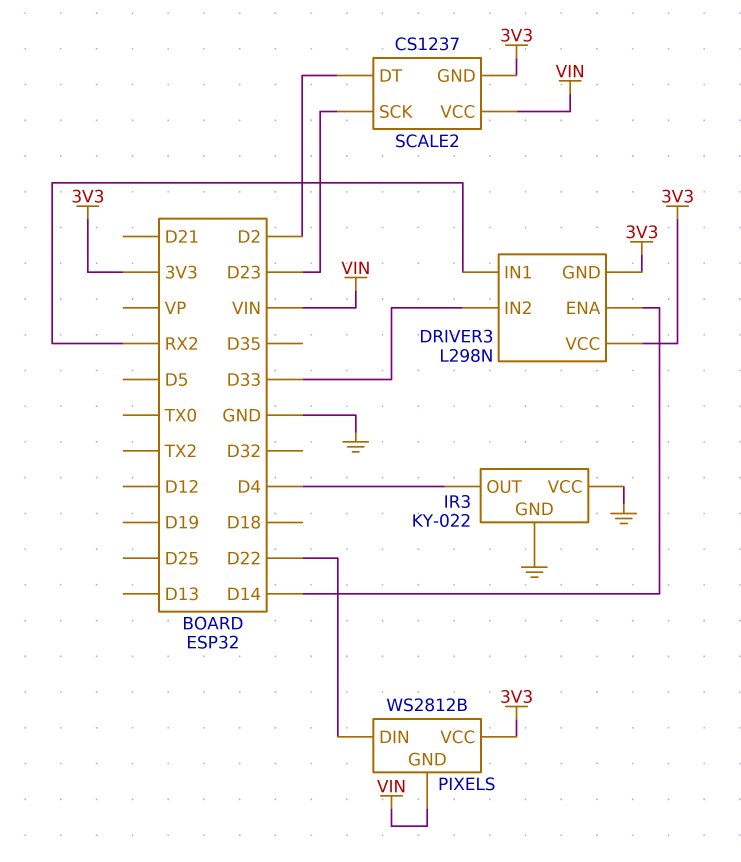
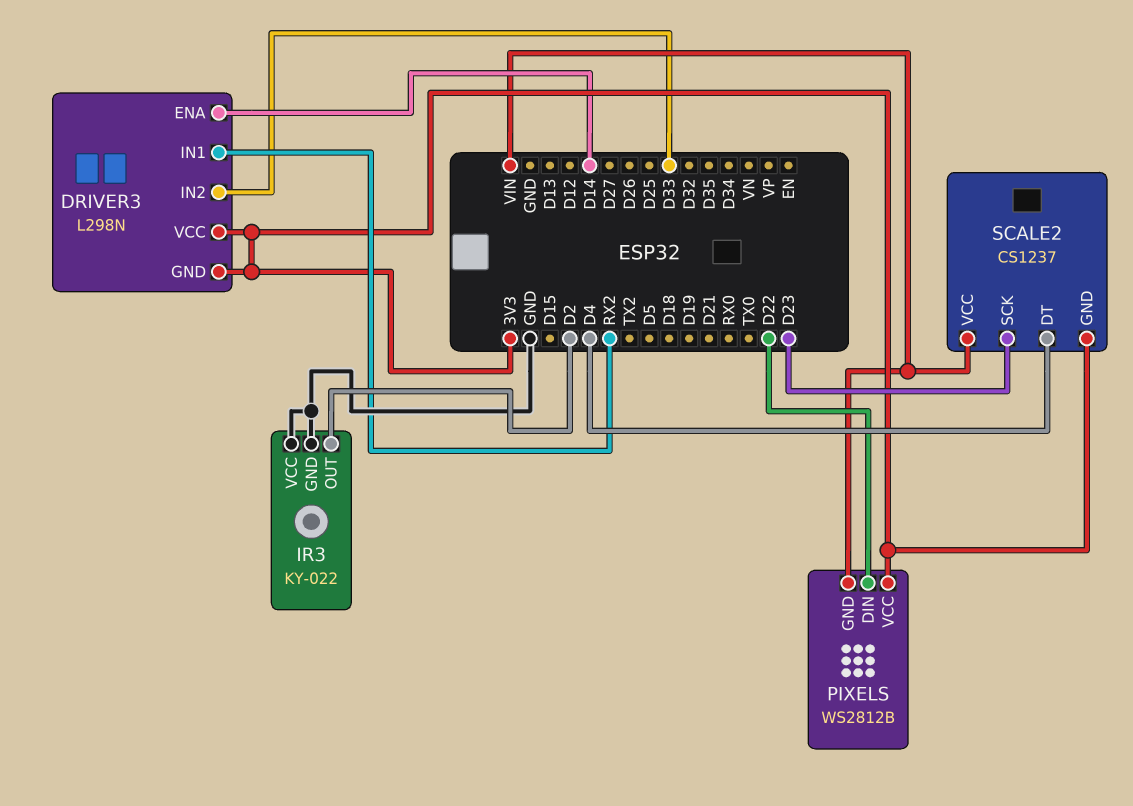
IR3 pin OUT: D4 -> D2
SCALE2 pin DT: D2 -> D4

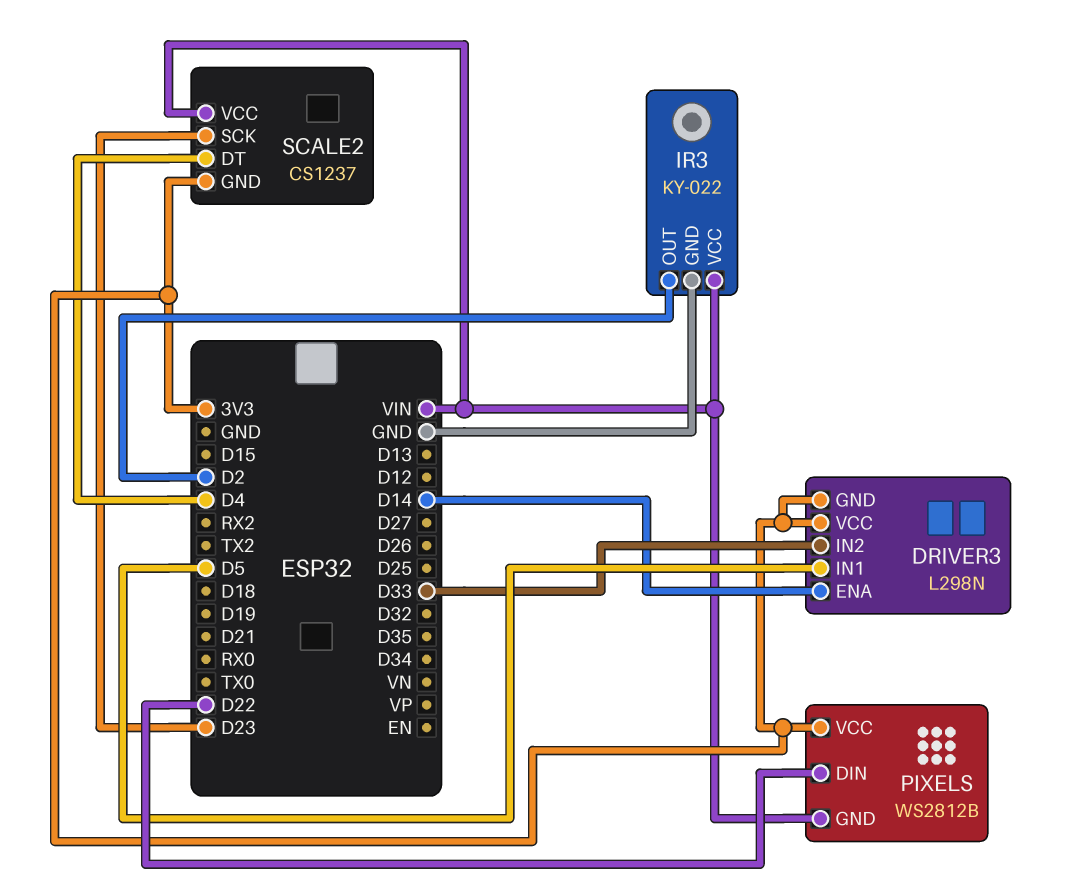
DRIVER3 pin IN1: RX2 -> D5
IR3 pin VCC: GND -> VIN

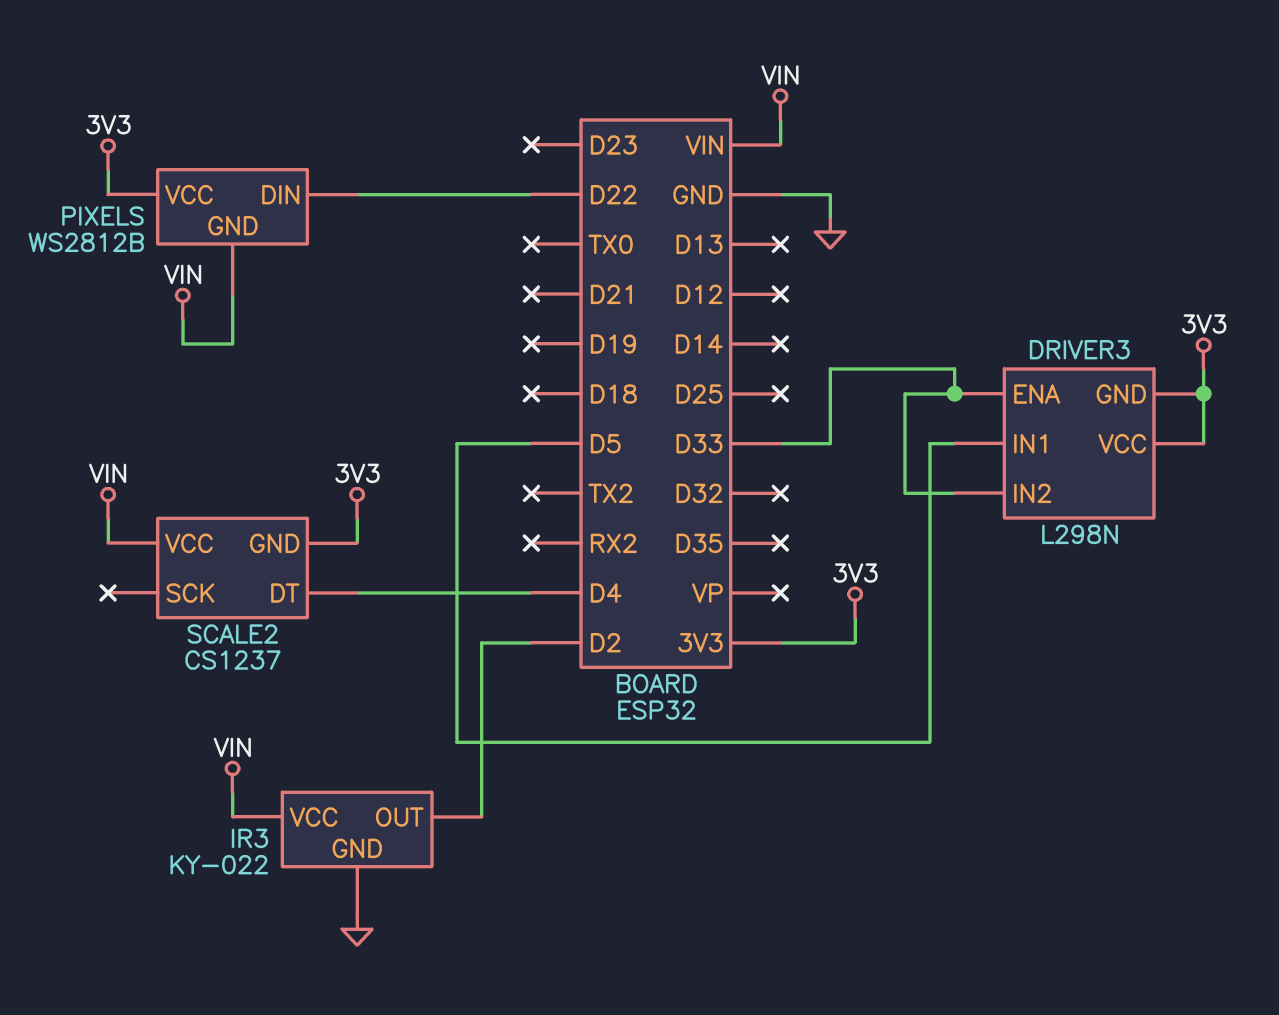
DRIVER3 pin ENA: D14 -> D33
SCALE2 pin SCK: D23 -> none

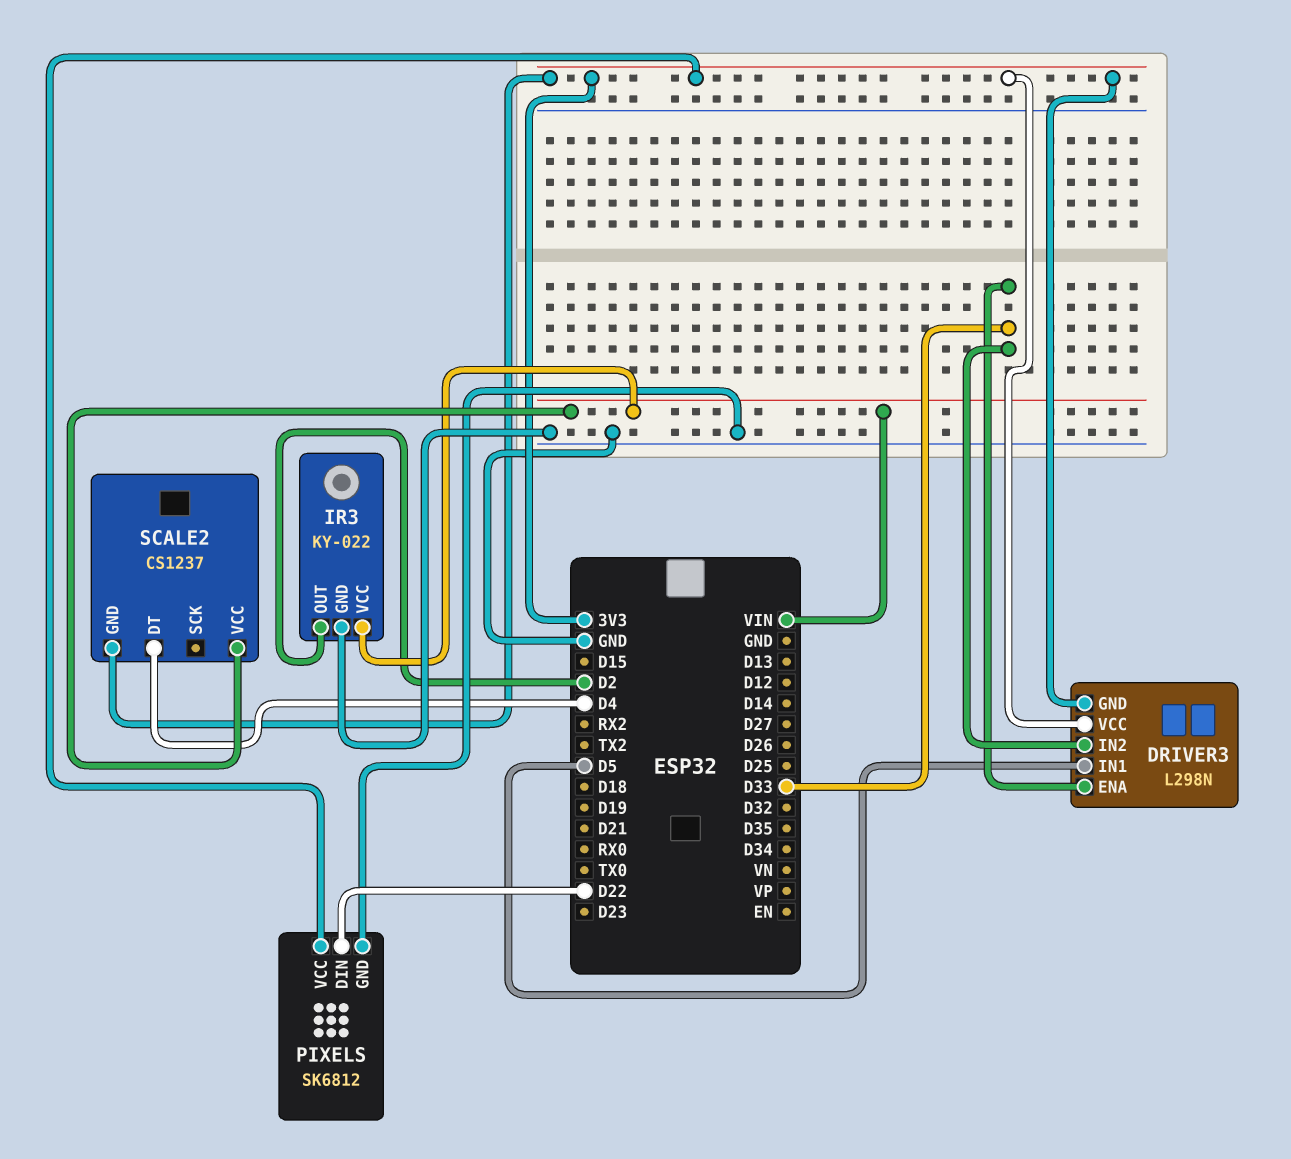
PIXELS: WS2812B -> SK6812
PIXELS pin GND: VIN -> GND

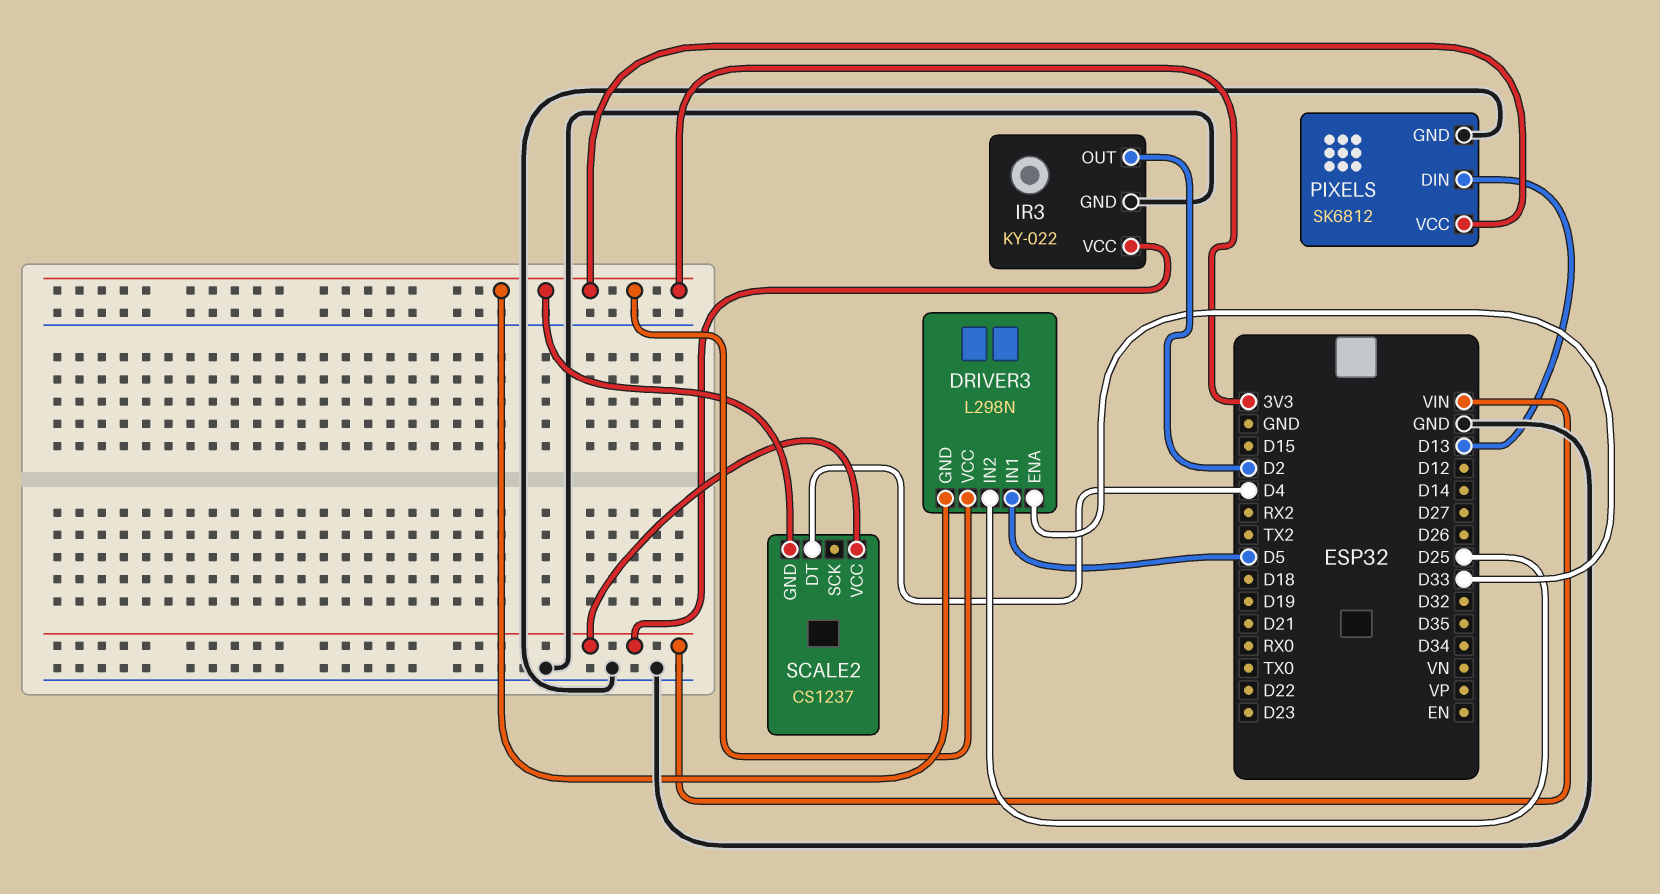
DRIVER3 pin IN2: D33 -> D25
PIXELS pin DIN: D22 -> D13

